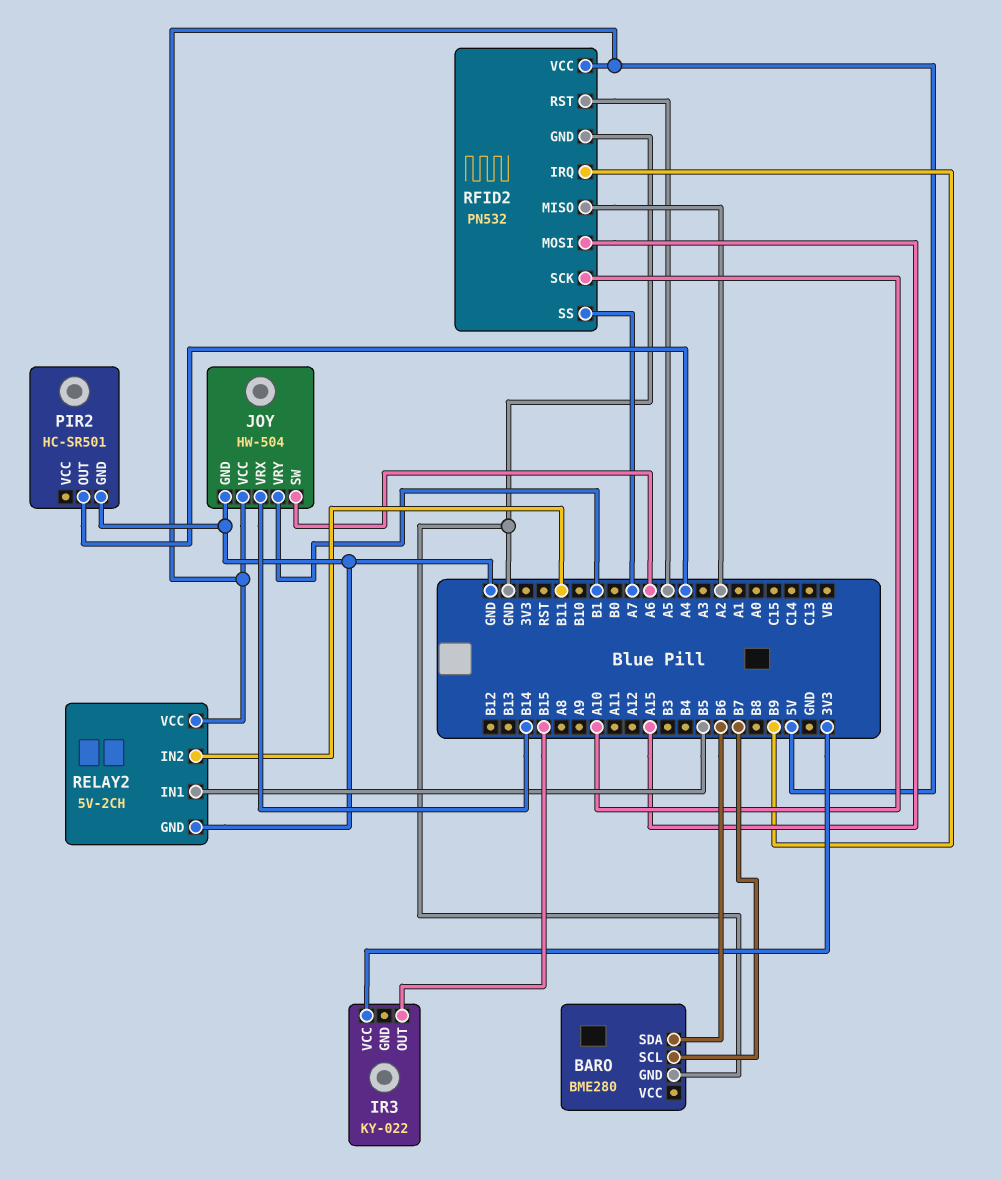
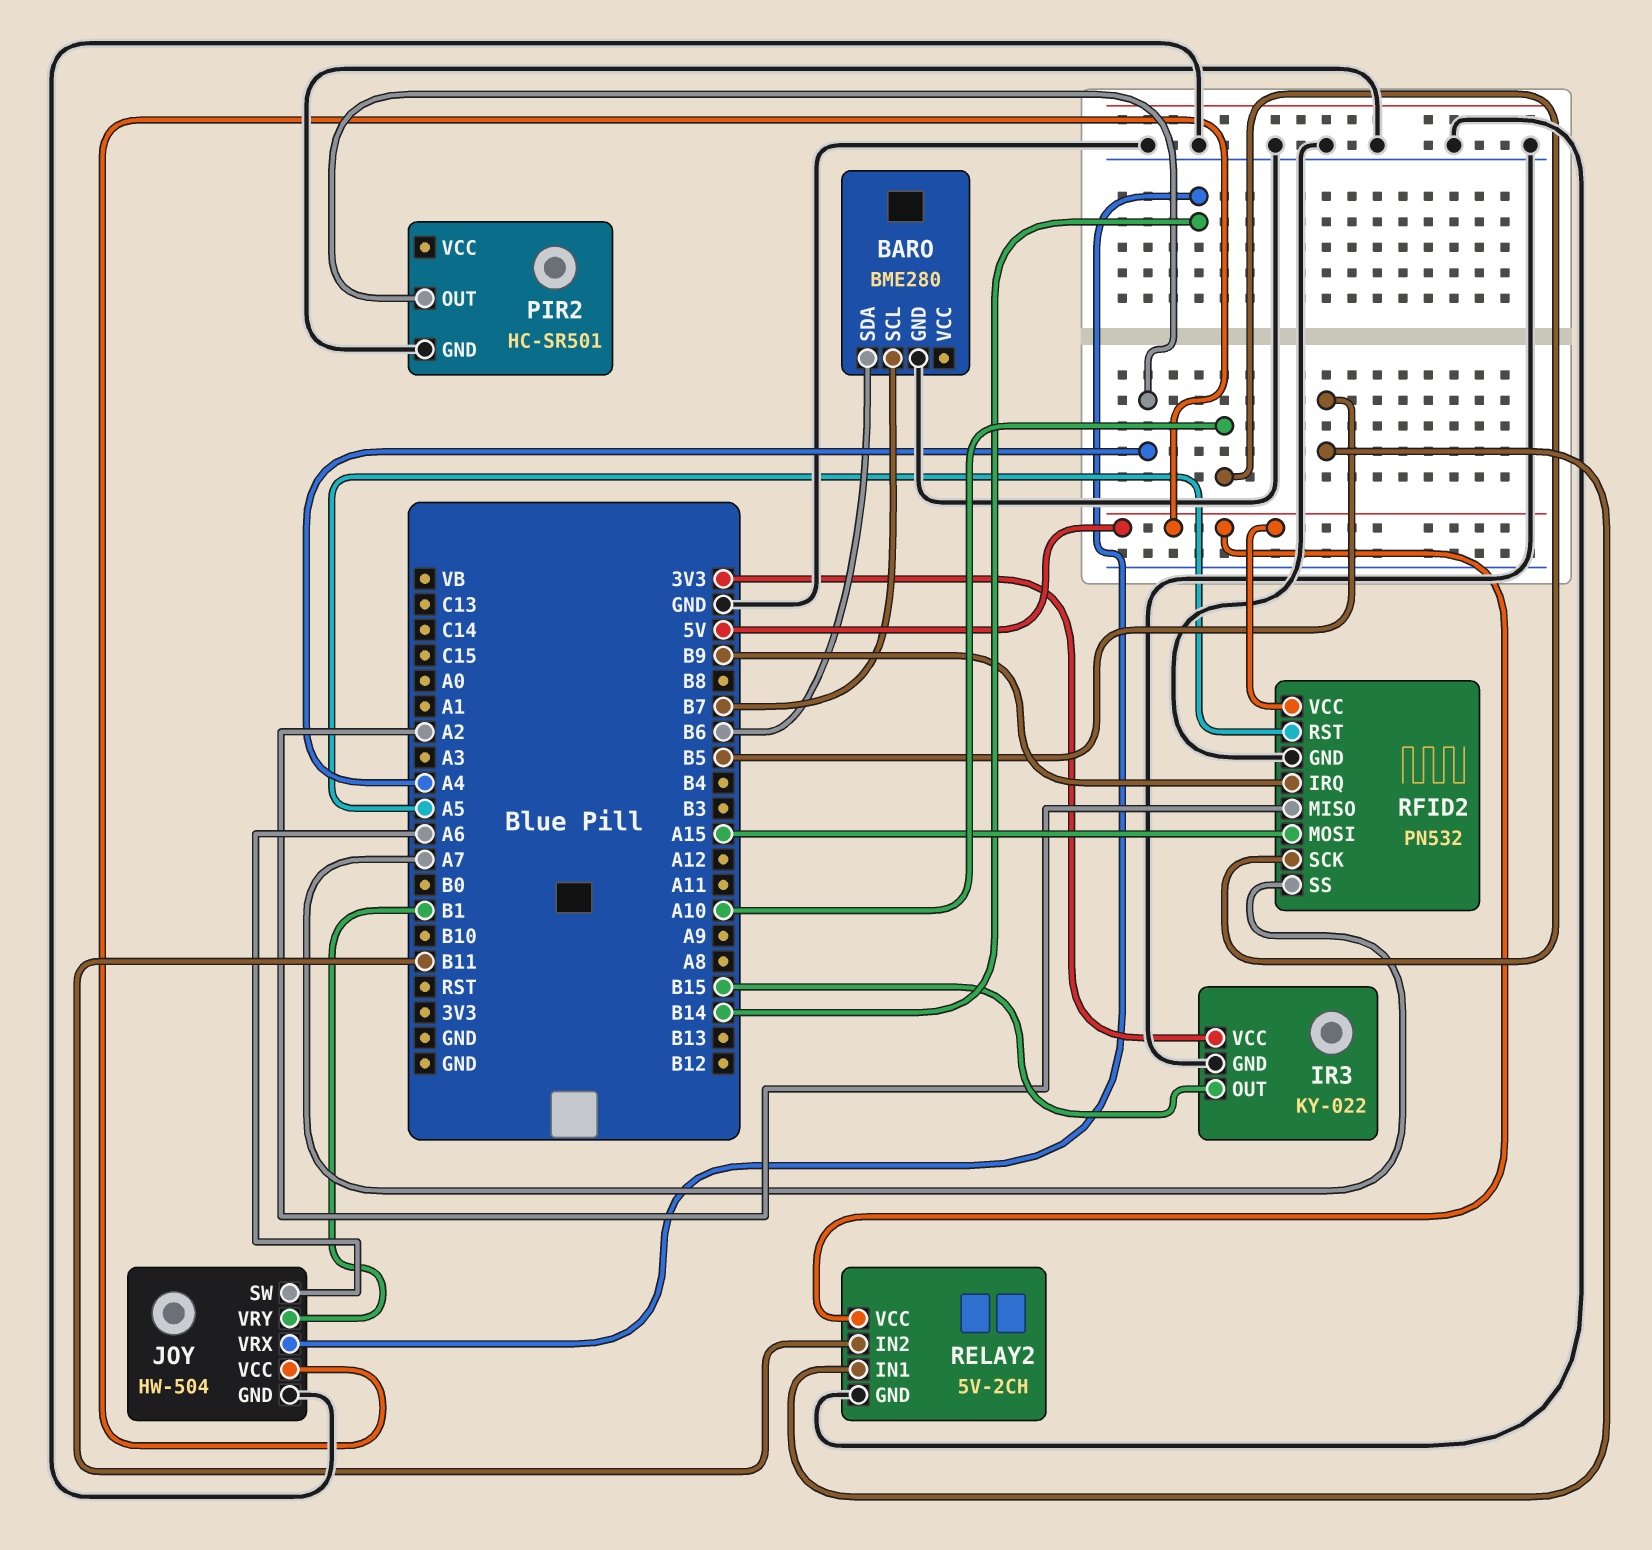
IR3 pin GND: none -> GND

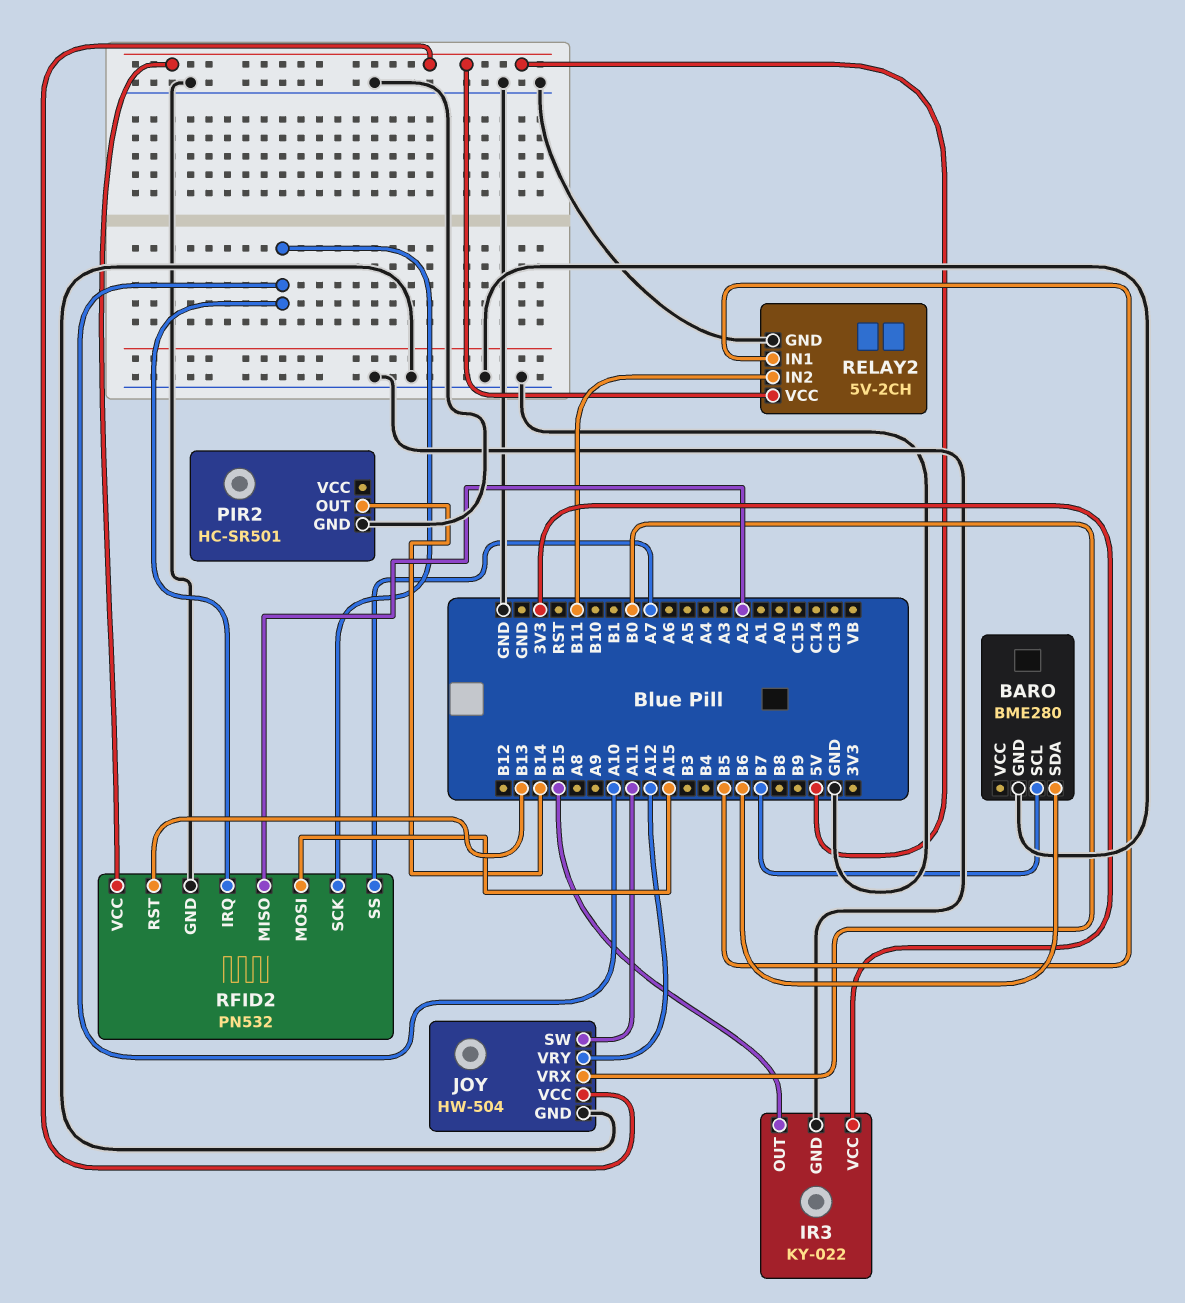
JOY pin SW: A6 -> A11
JOY pin VRX: B14 -> B0
JOY pin VRY: B1 -> A12
PIR2 pin OUT: A4 -> B14
RFID2 pin IRQ: B9 -> A10
RFID2 pin RST: A5 -> B13

